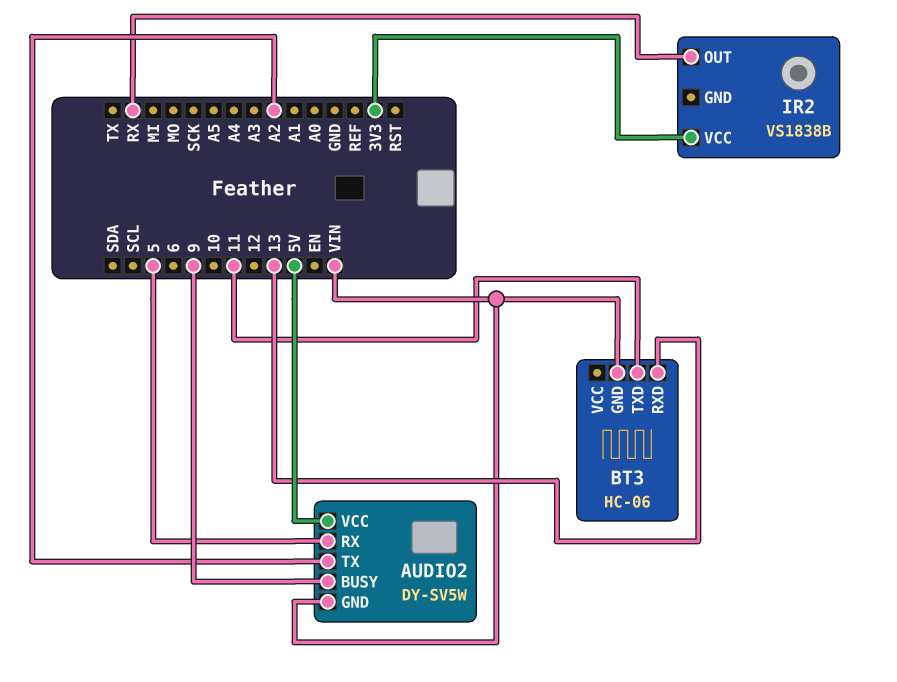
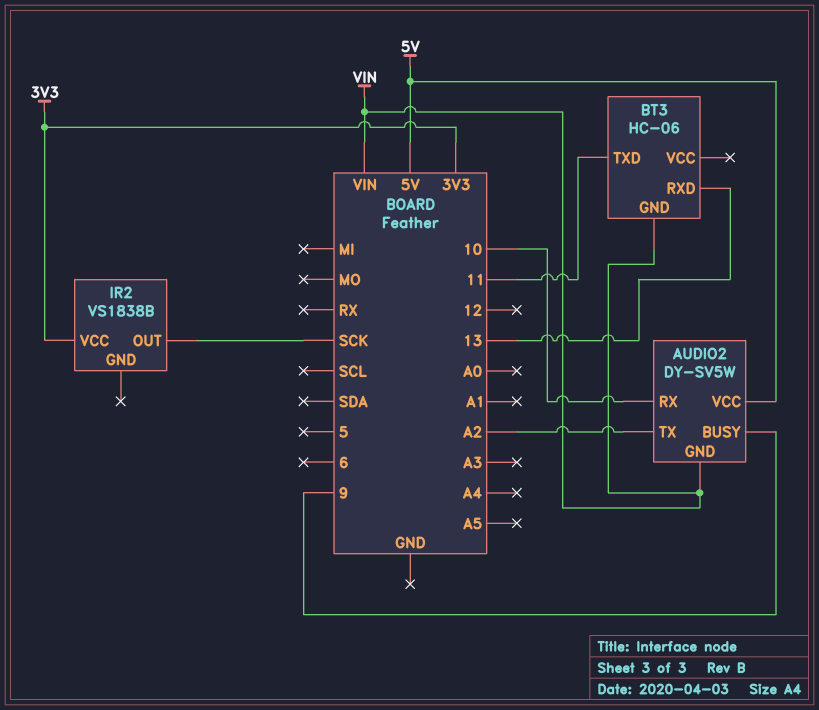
AUDIO2 pin RX: 5 -> 10
IR2 pin OUT: RX -> SCK

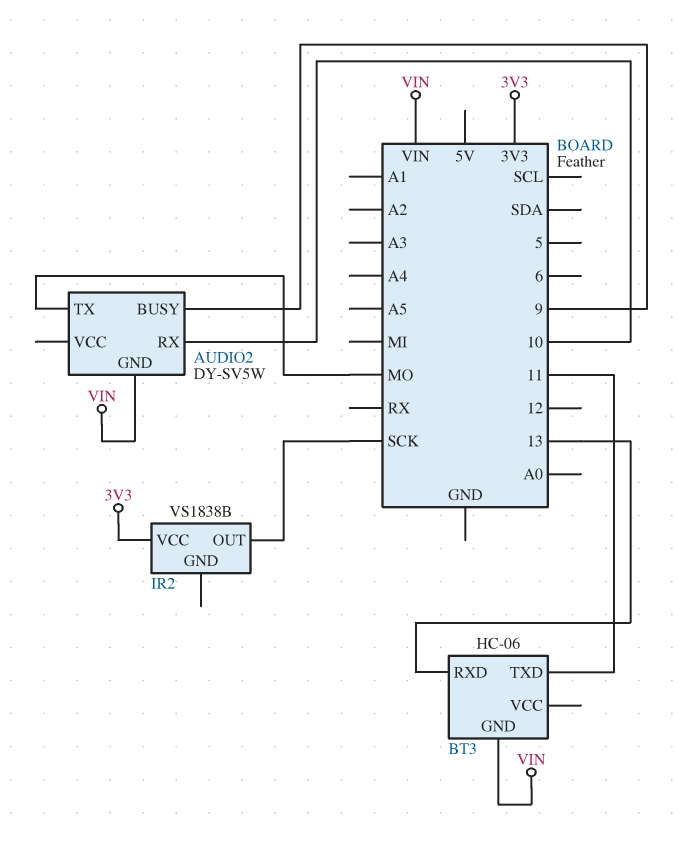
AUDIO2 pin TX: A2 -> MO
AUDIO2 pin VCC: 5V -> none

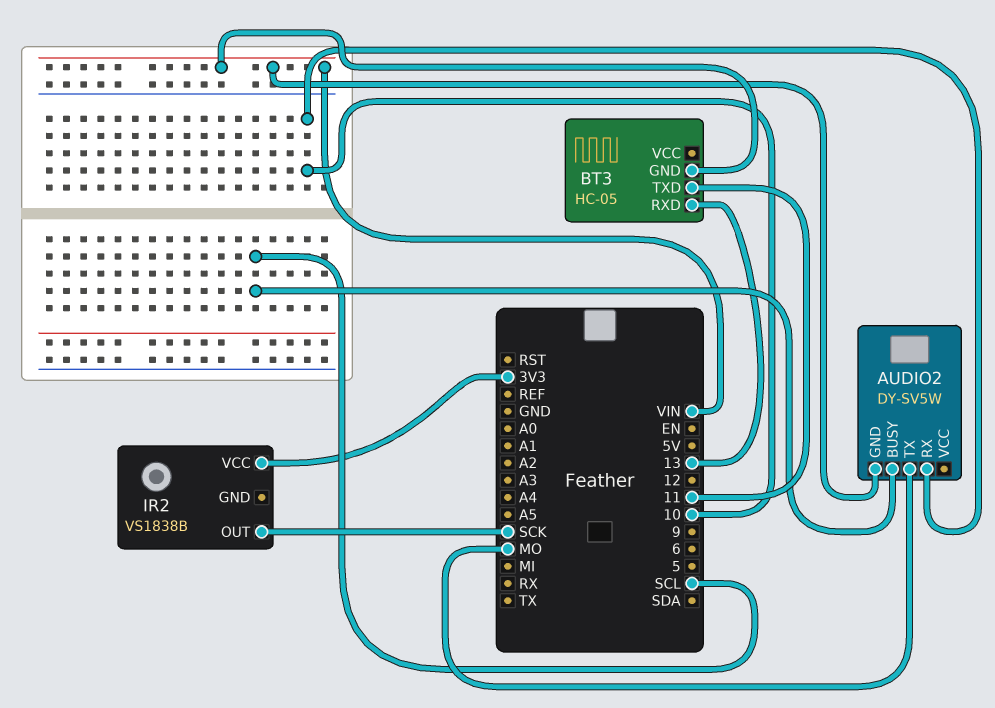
AUDIO2 pin BUSY: 9 -> SCL
BT3: HC-06 -> HC-05

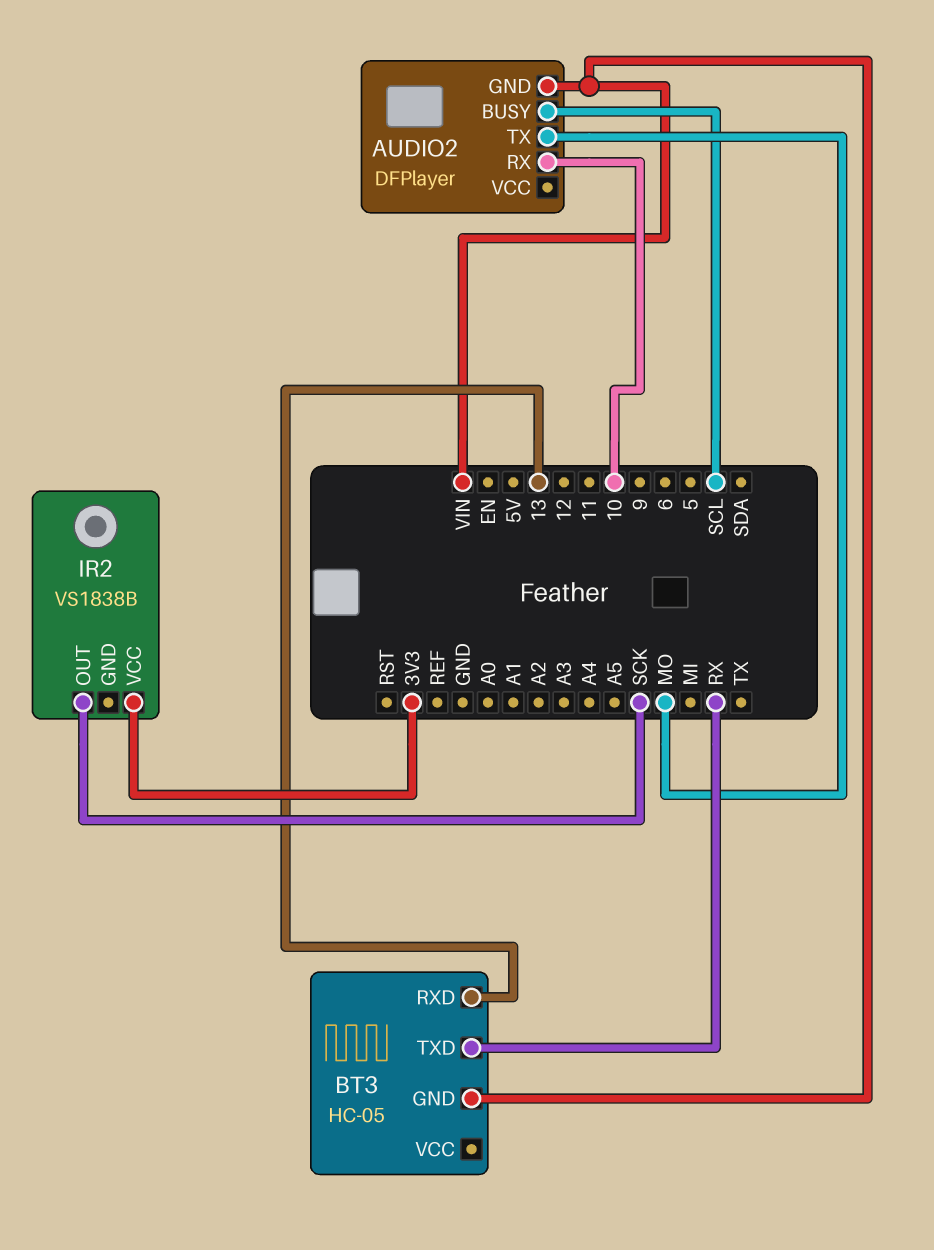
AUDIO2: DY-SV5W -> DFPlayer
BT3 pin TXD: 11 -> RX

